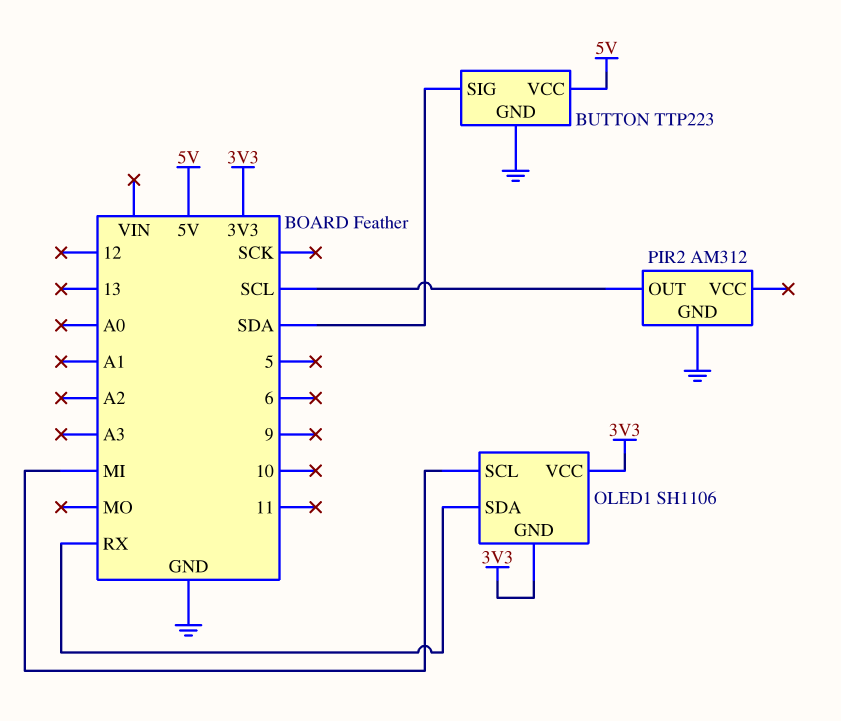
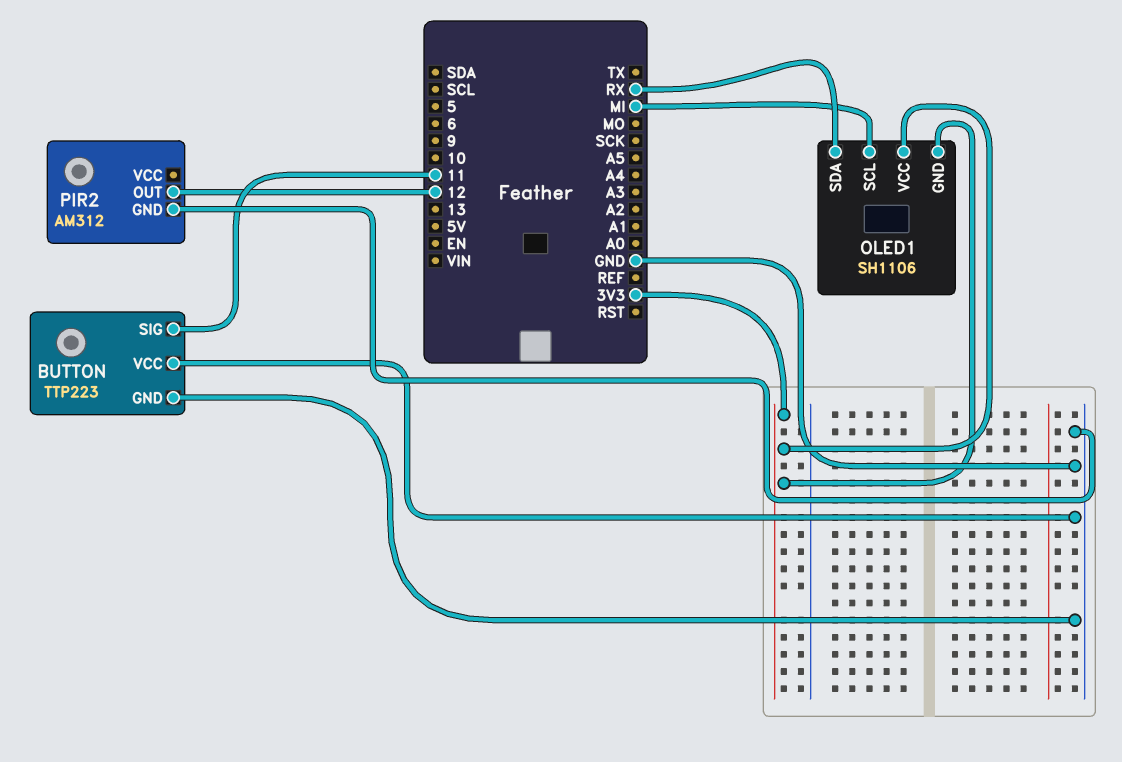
BUTTON pin SIG: SDA -> 11
BUTTON pin VCC: 5V -> GND
PIR2 pin OUT: SCL -> 12

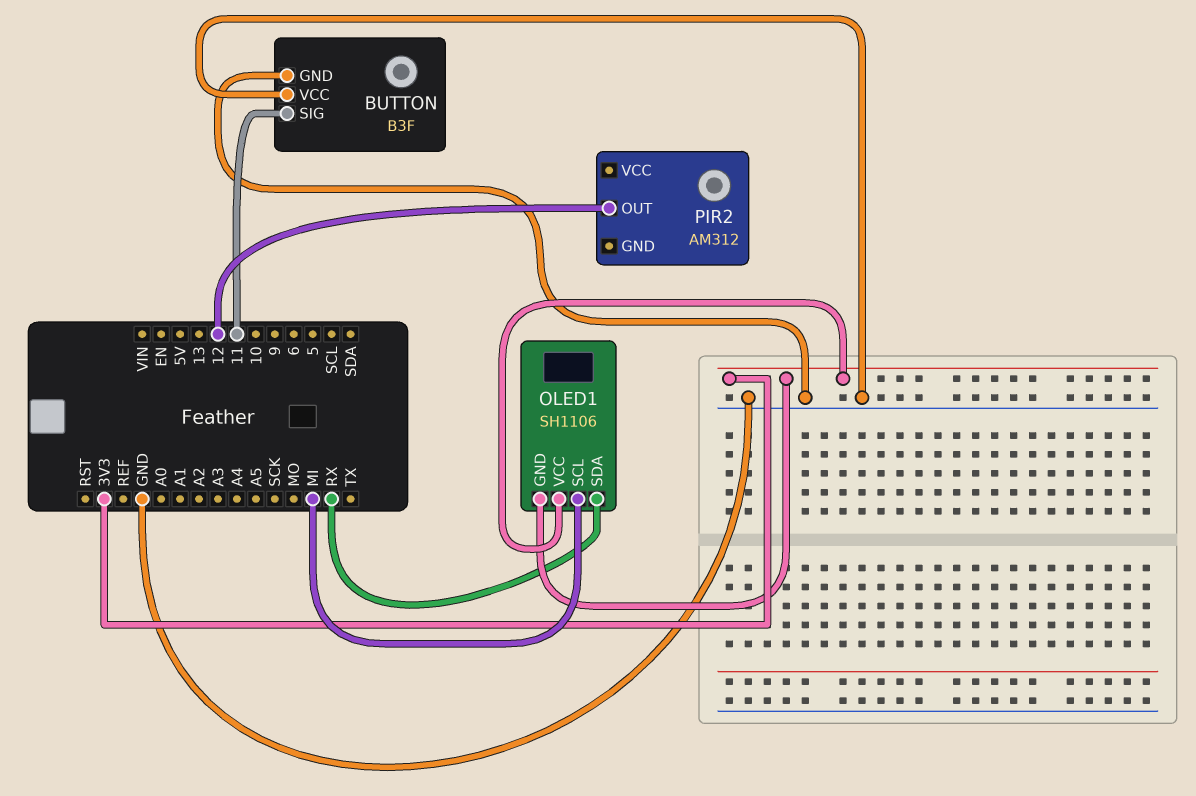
BUTTON: TTP223 -> B3F
PIR2 pin GND: GND -> none

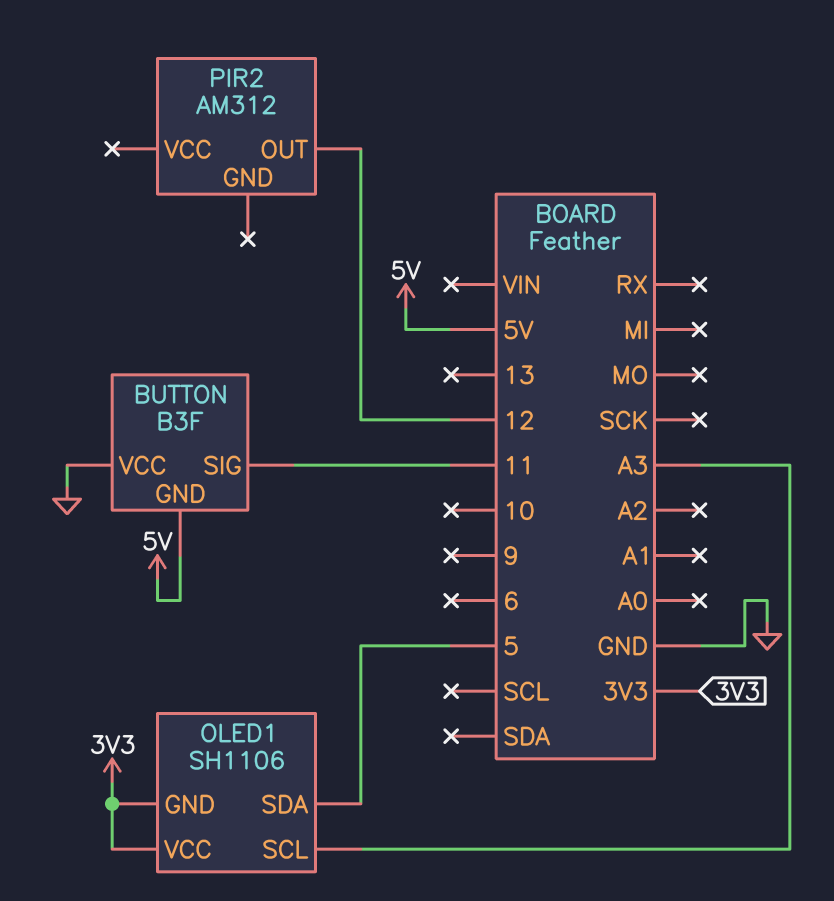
BUTTON pin GND: GND -> 5V
OLED1 pin SCL: MI -> A3
OLED1 pin SDA: RX -> 5

